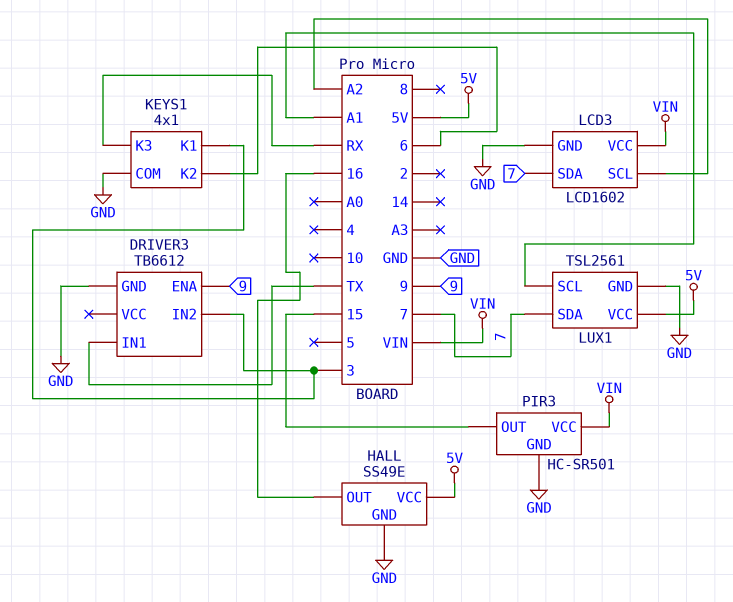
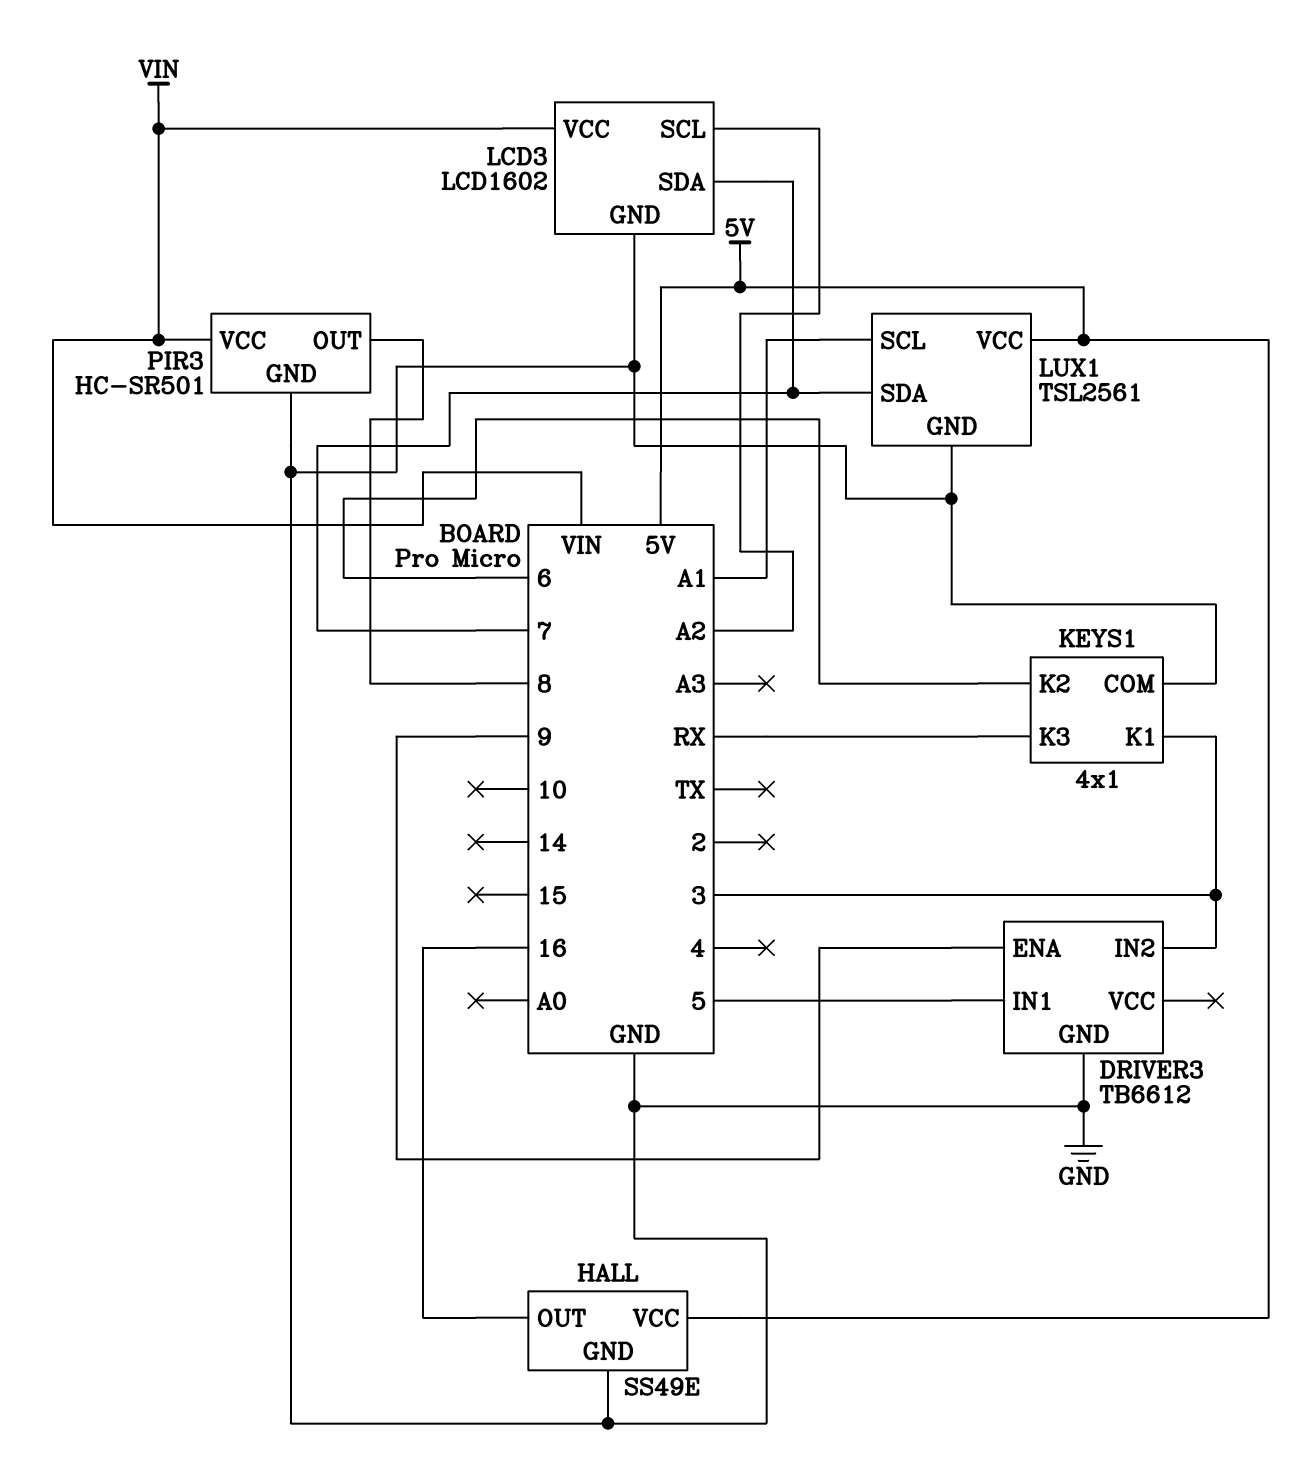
DRIVER3 pin IN1: TX -> 5
PIR3 pin OUT: 15 -> 8

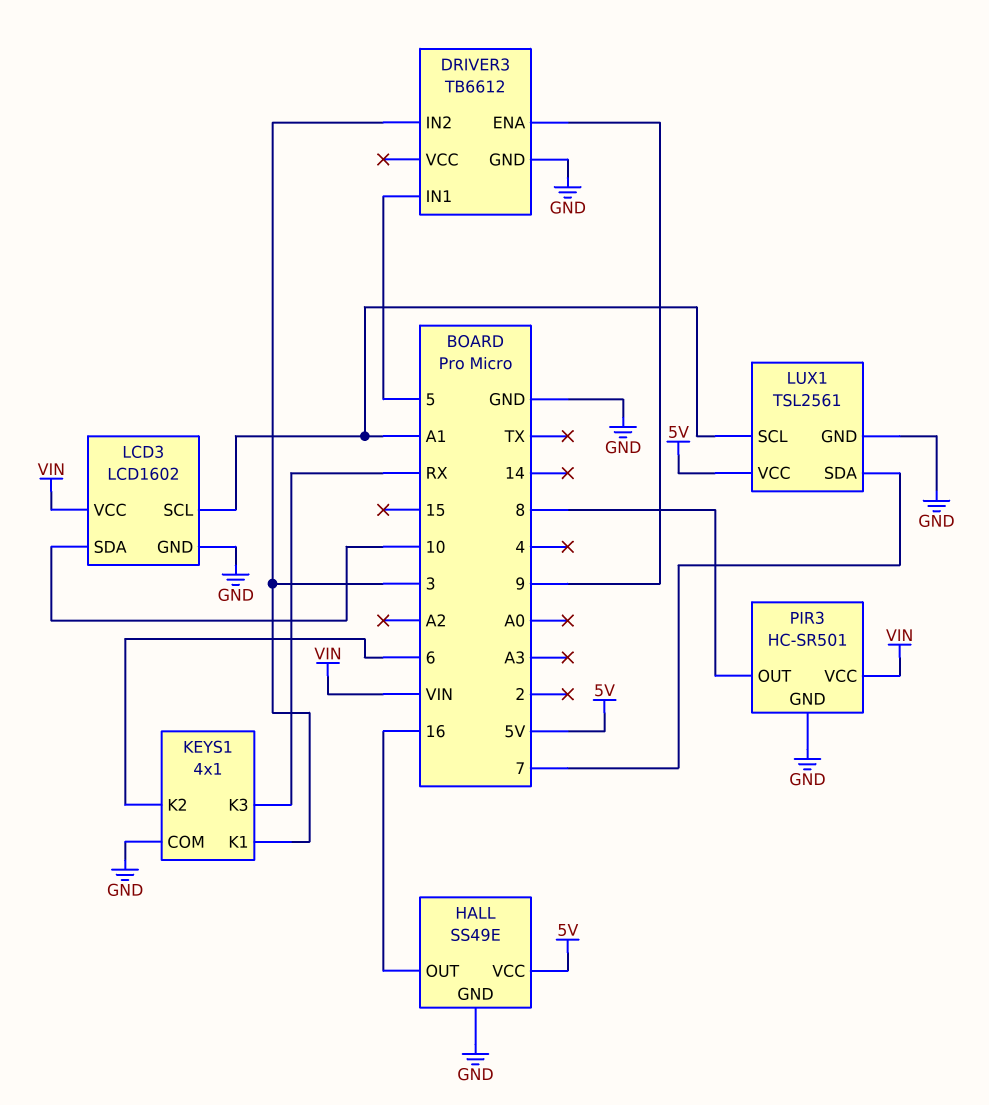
LCD3 pin SCL: A2 -> A1
LCD3 pin SDA: 7 -> 10

